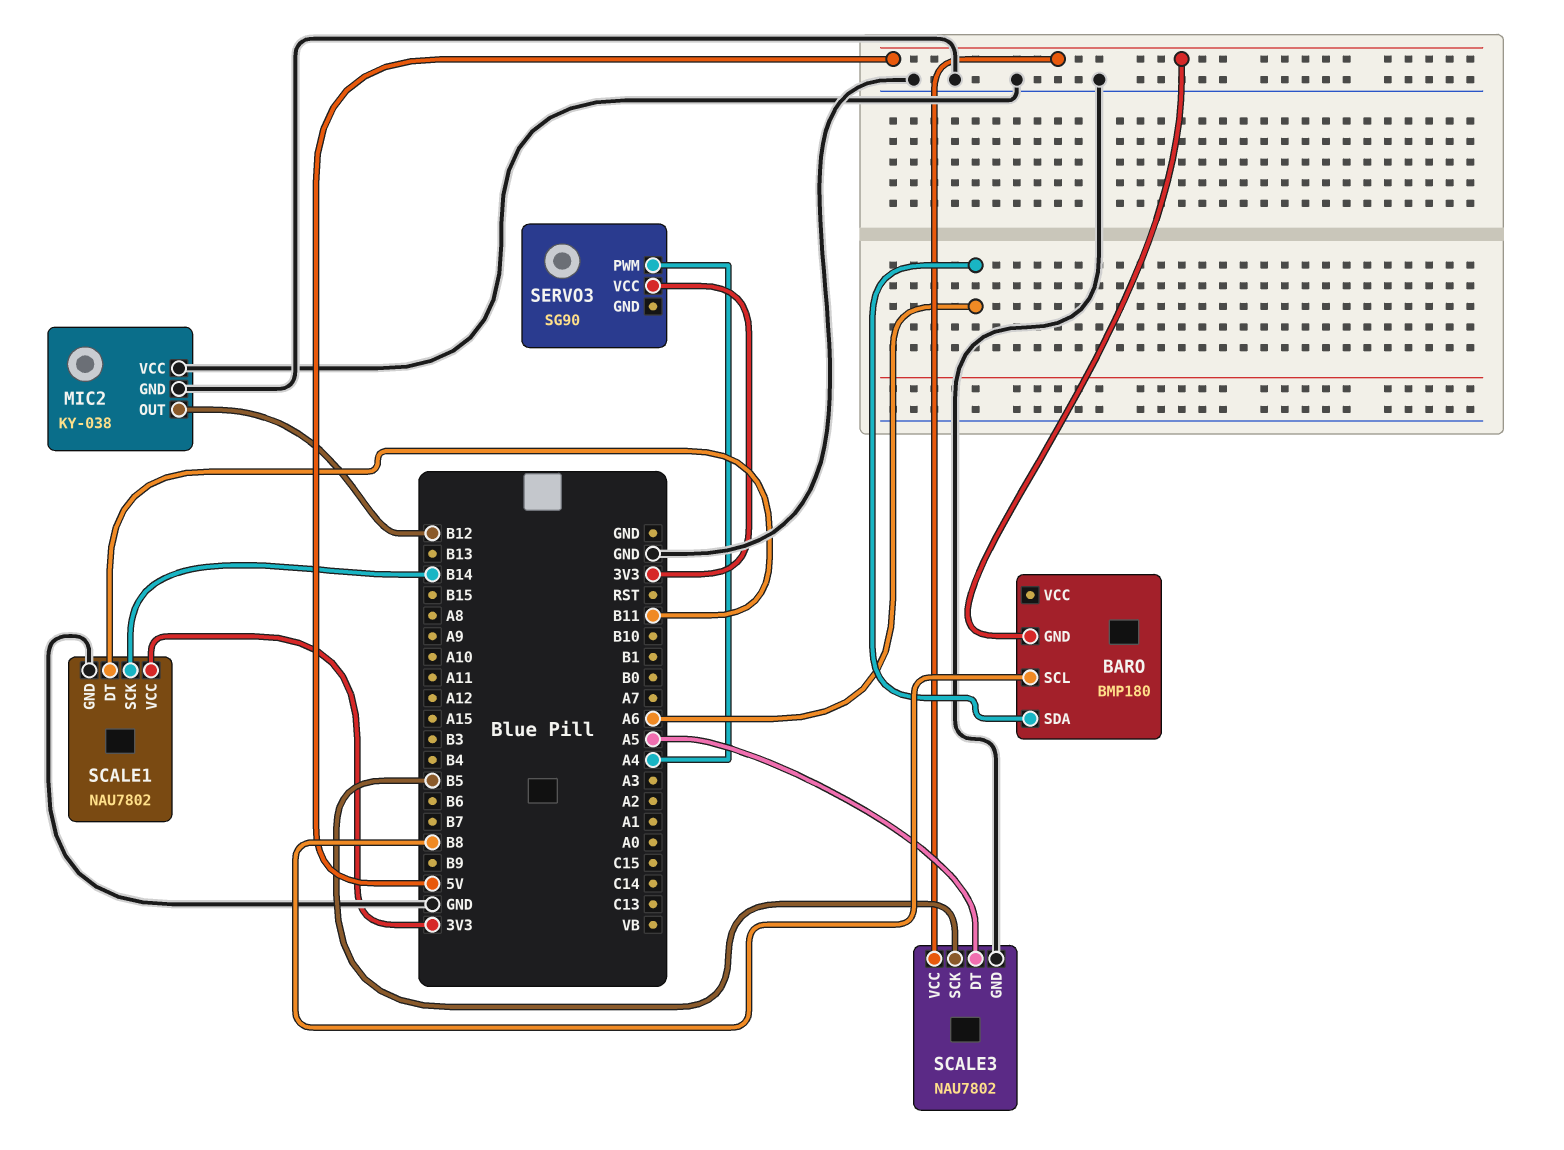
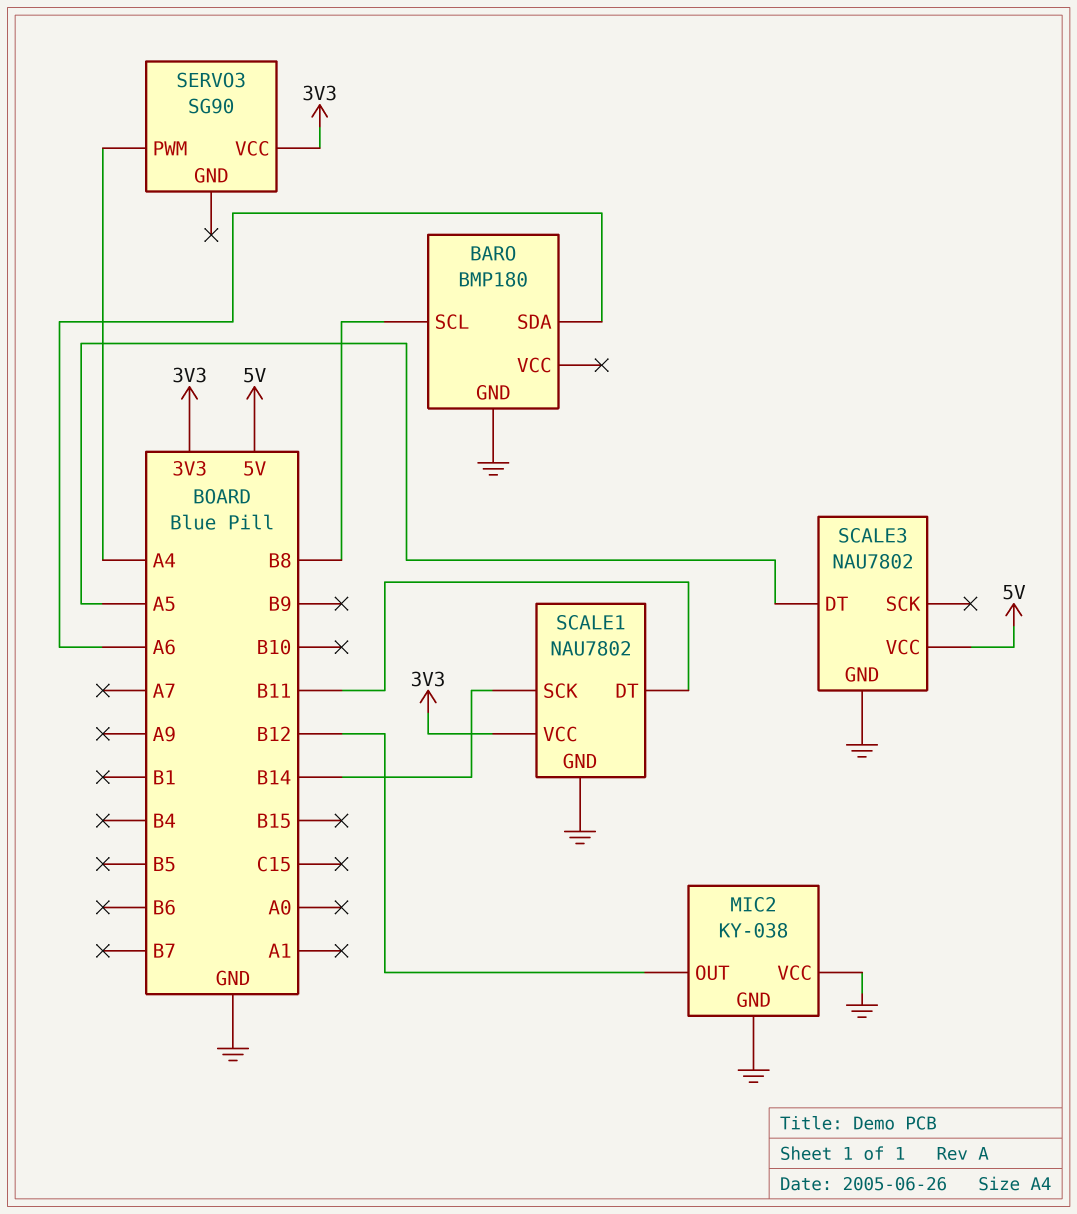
BARO pin GND: 5V -> GND
SCALE3 pin SCK: B5 -> none

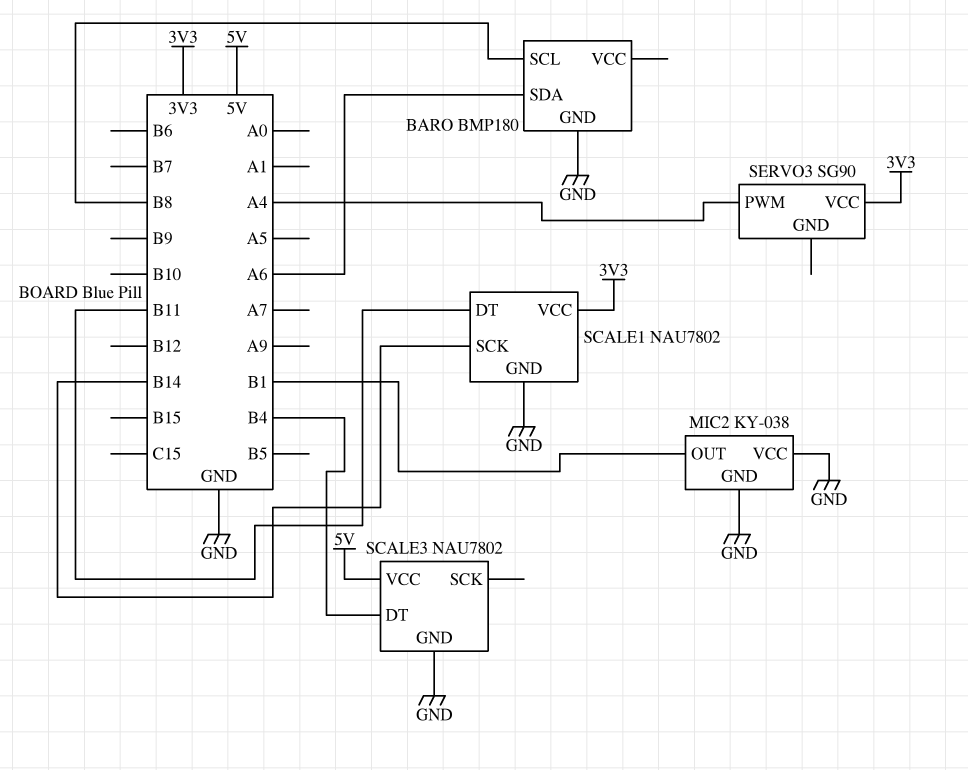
MIC2 pin OUT: B12 -> B1
SCALE3 pin DT: A5 -> B4

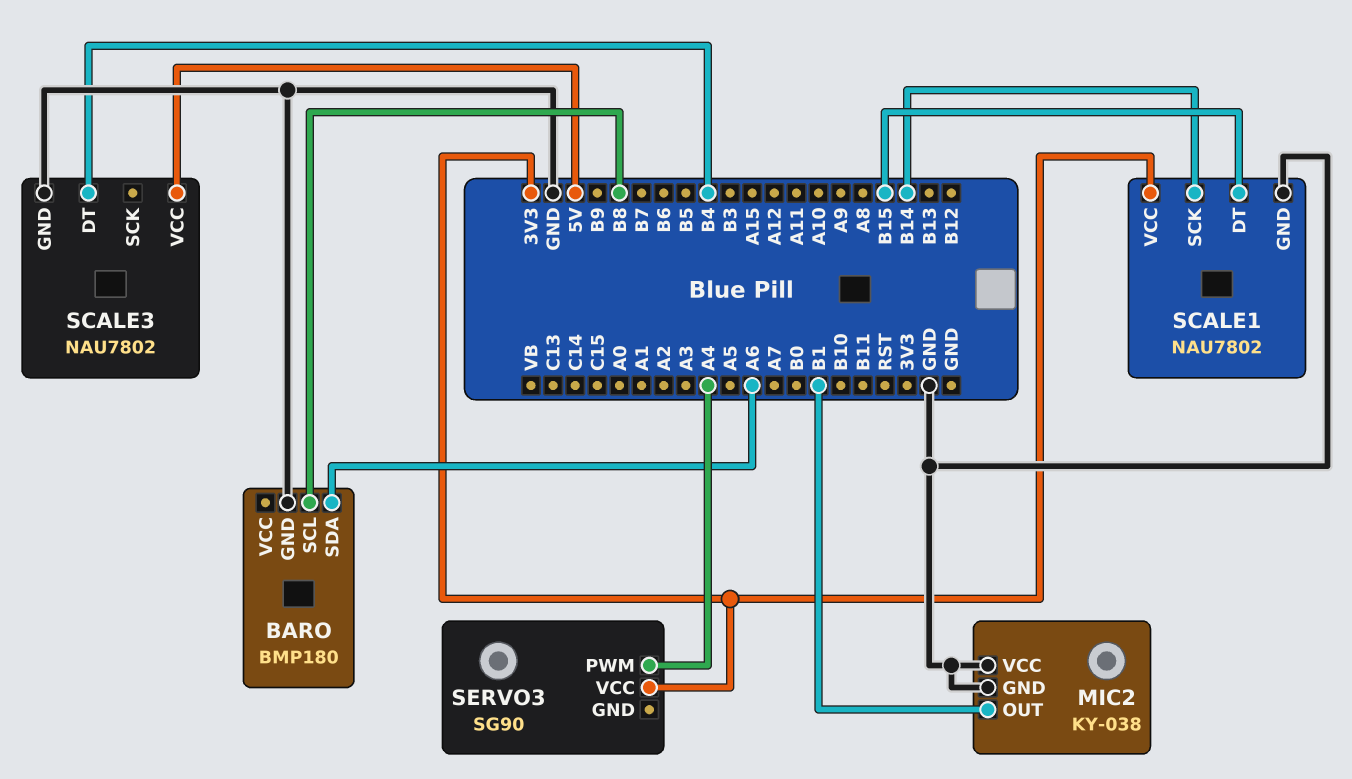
SCALE1 pin DT: B11 -> B15

